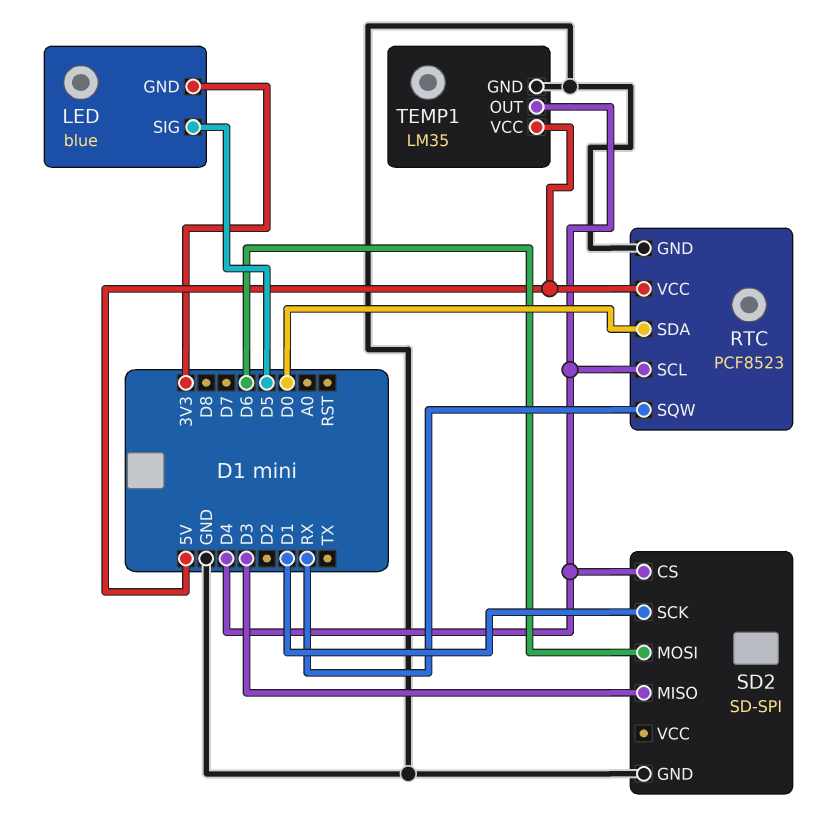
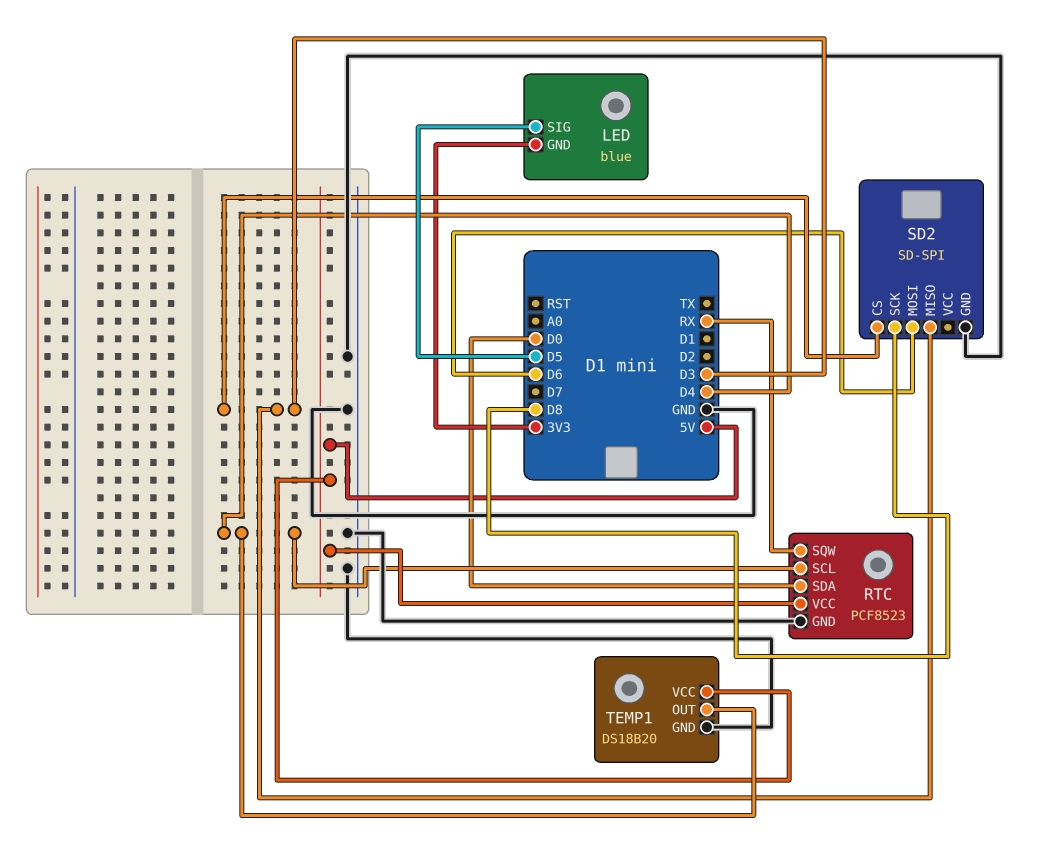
SD2 pin CS: D4 -> D3
SD2 pin SCK: D1 -> D8
TEMP1: LM35 -> DS18B20

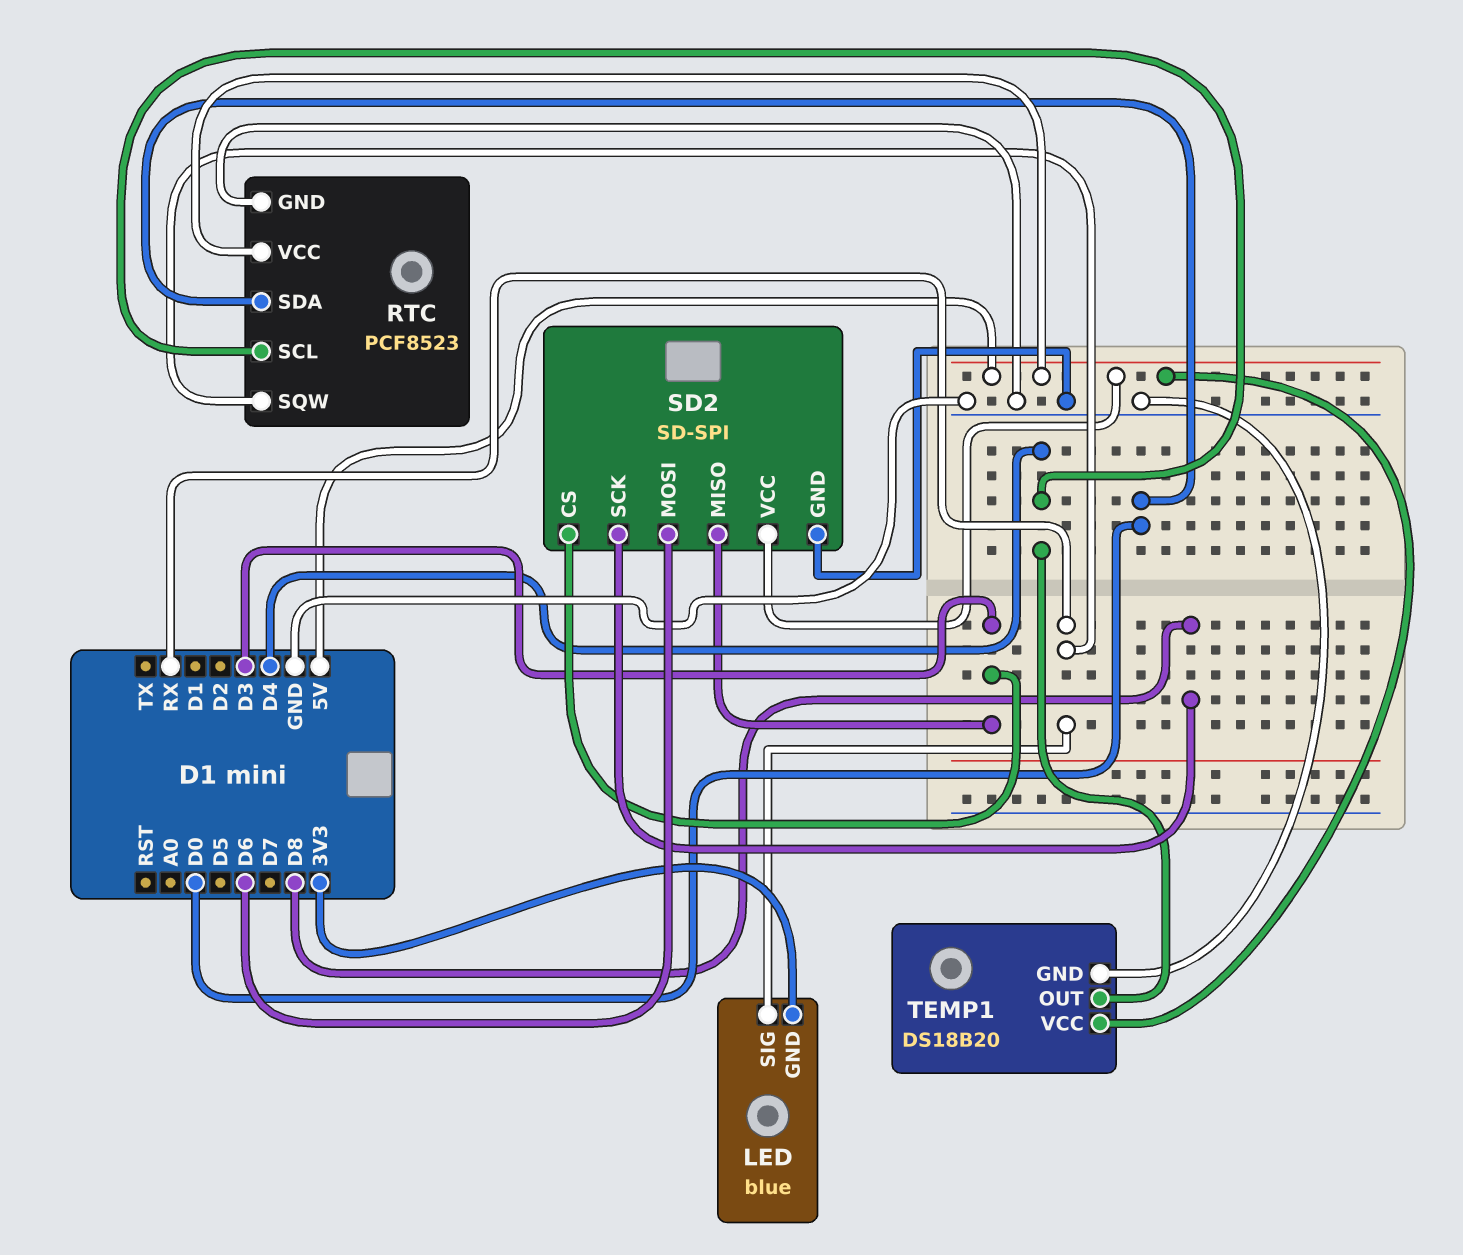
LED pin SIG: D5 -> RX
SD2 pin VCC: none -> 5V

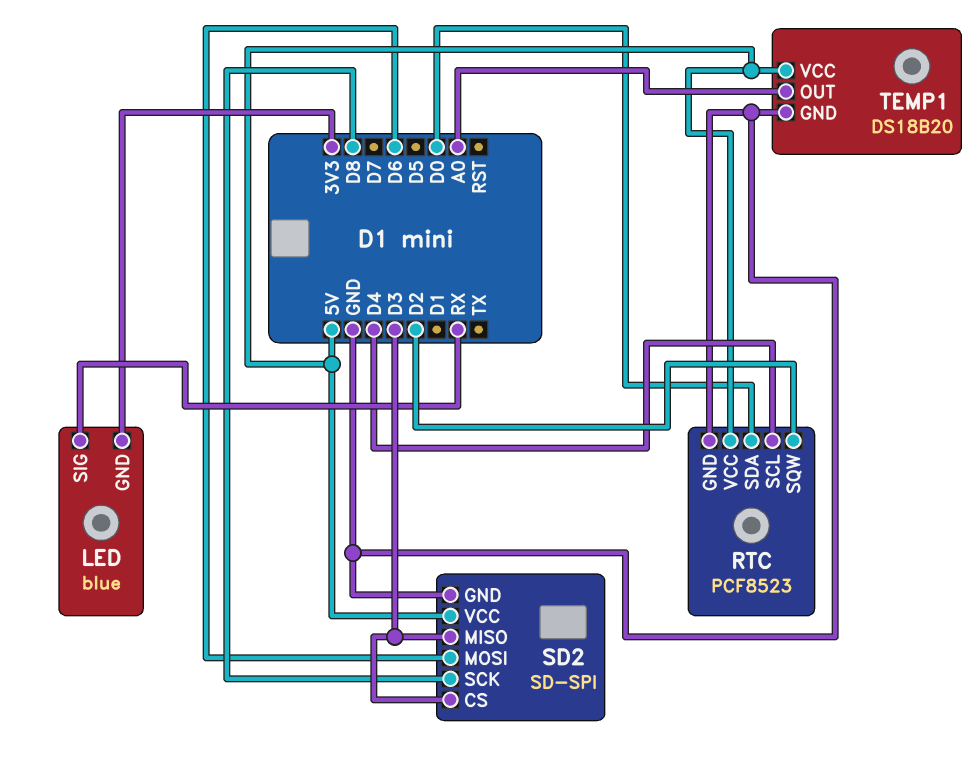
RTC pin SQW: RX -> D2
TEMP1 pin OUT: D4 -> A0

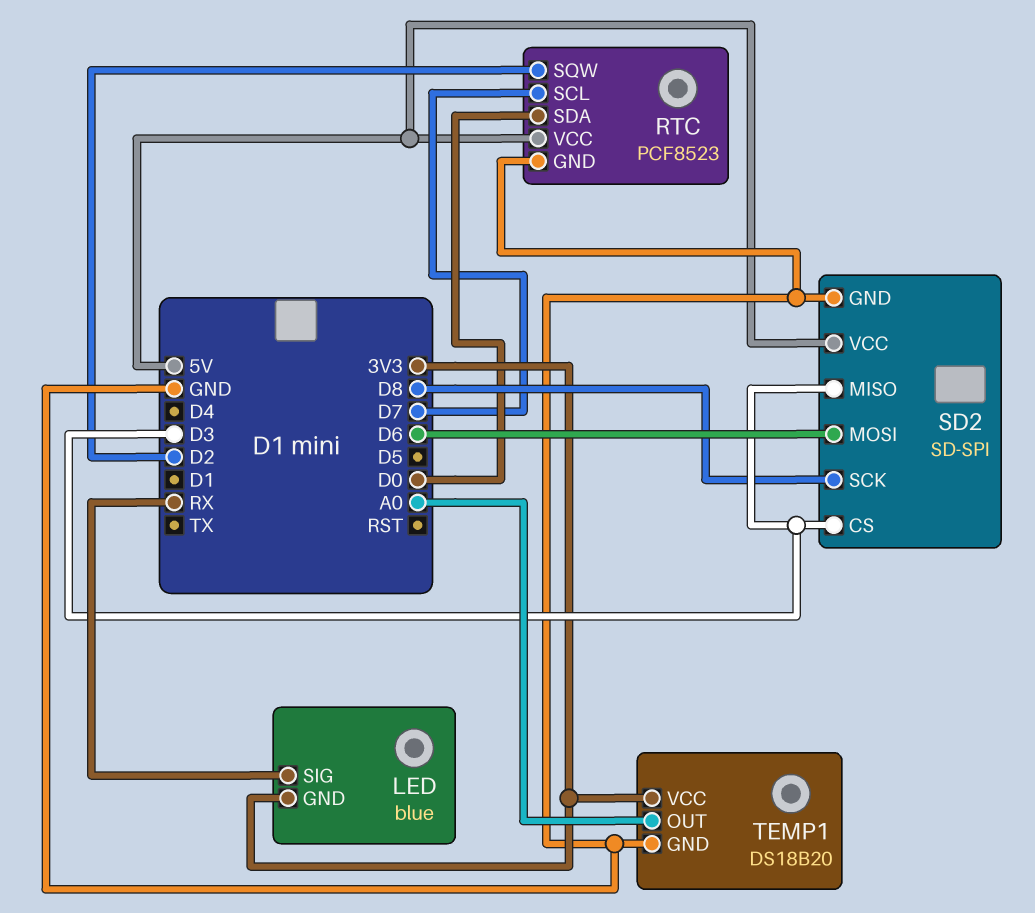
RTC pin SCL: D4 -> D7
TEMP1 pin VCC: 5V -> 3V3

